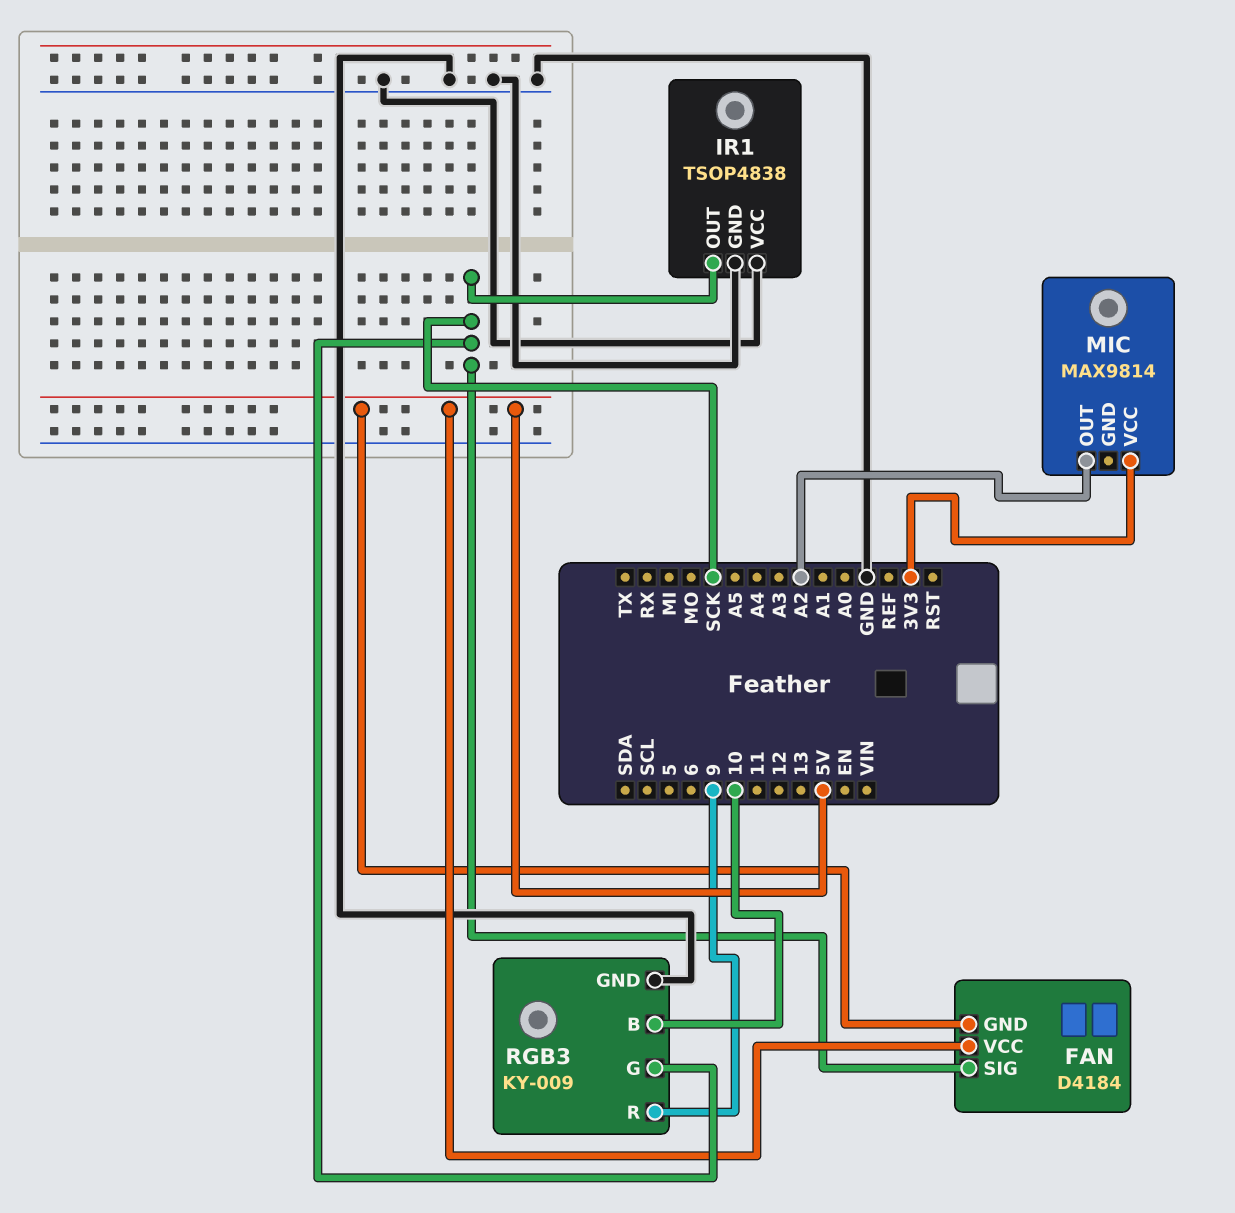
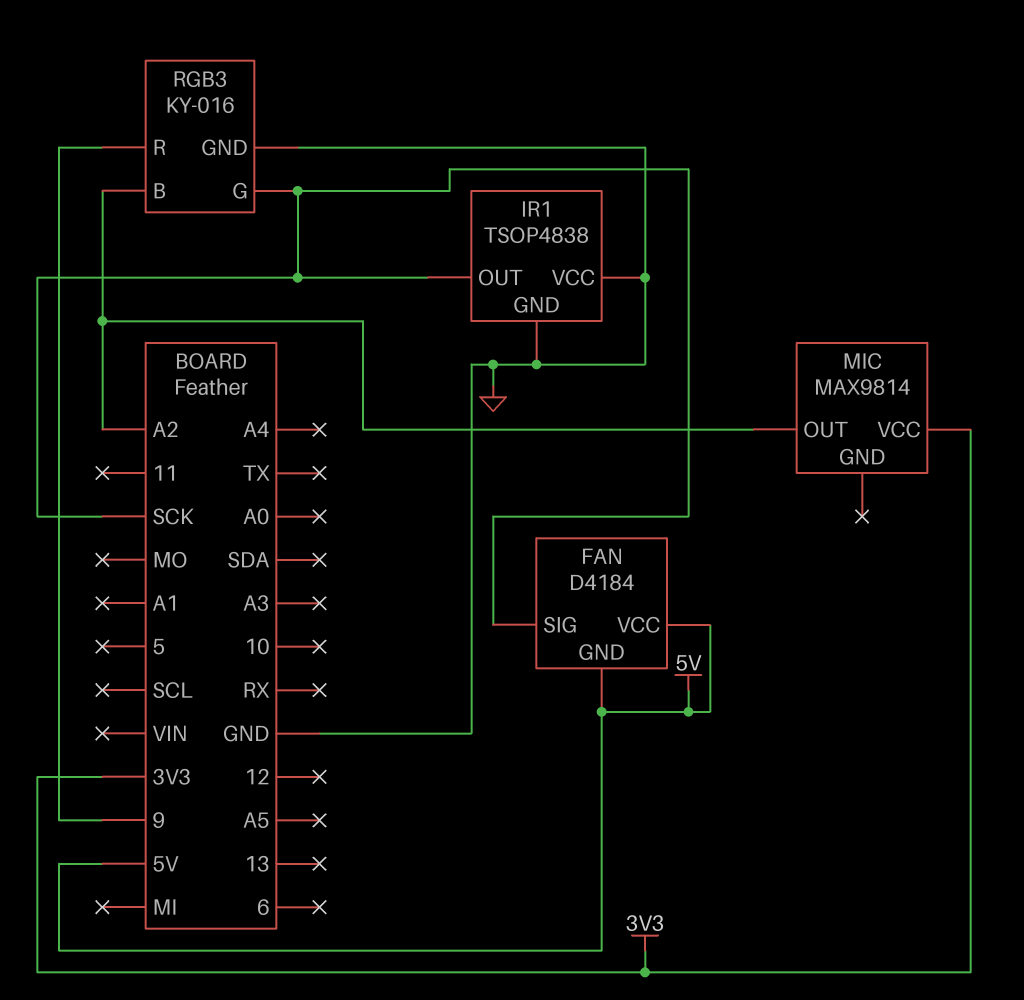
RGB3: KY-009 -> KY-016
RGB3 pin B: 10 -> A2

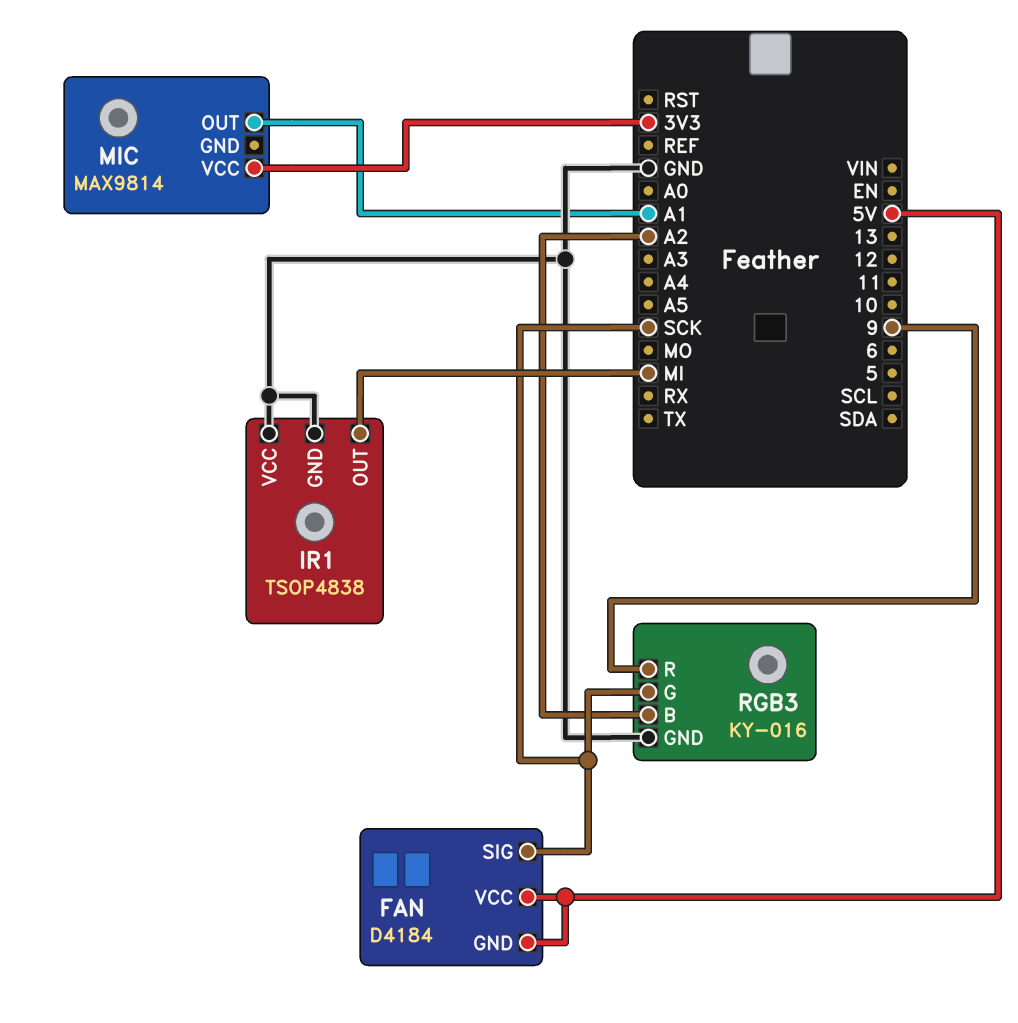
IR1 pin OUT: SCK -> MI
MIC pin OUT: A2 -> A1

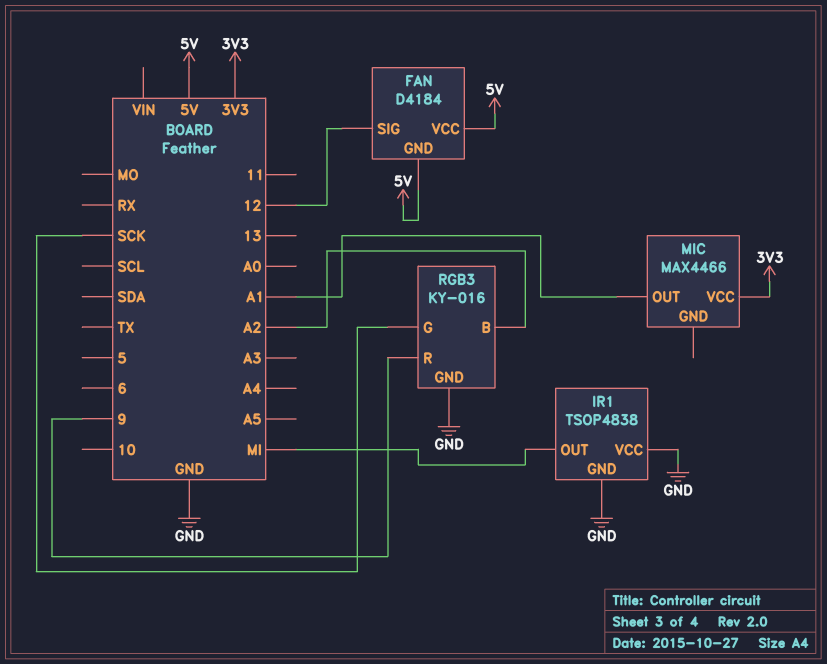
FAN pin SIG: SCK -> 12
MIC: MAX9814 -> MAX4466

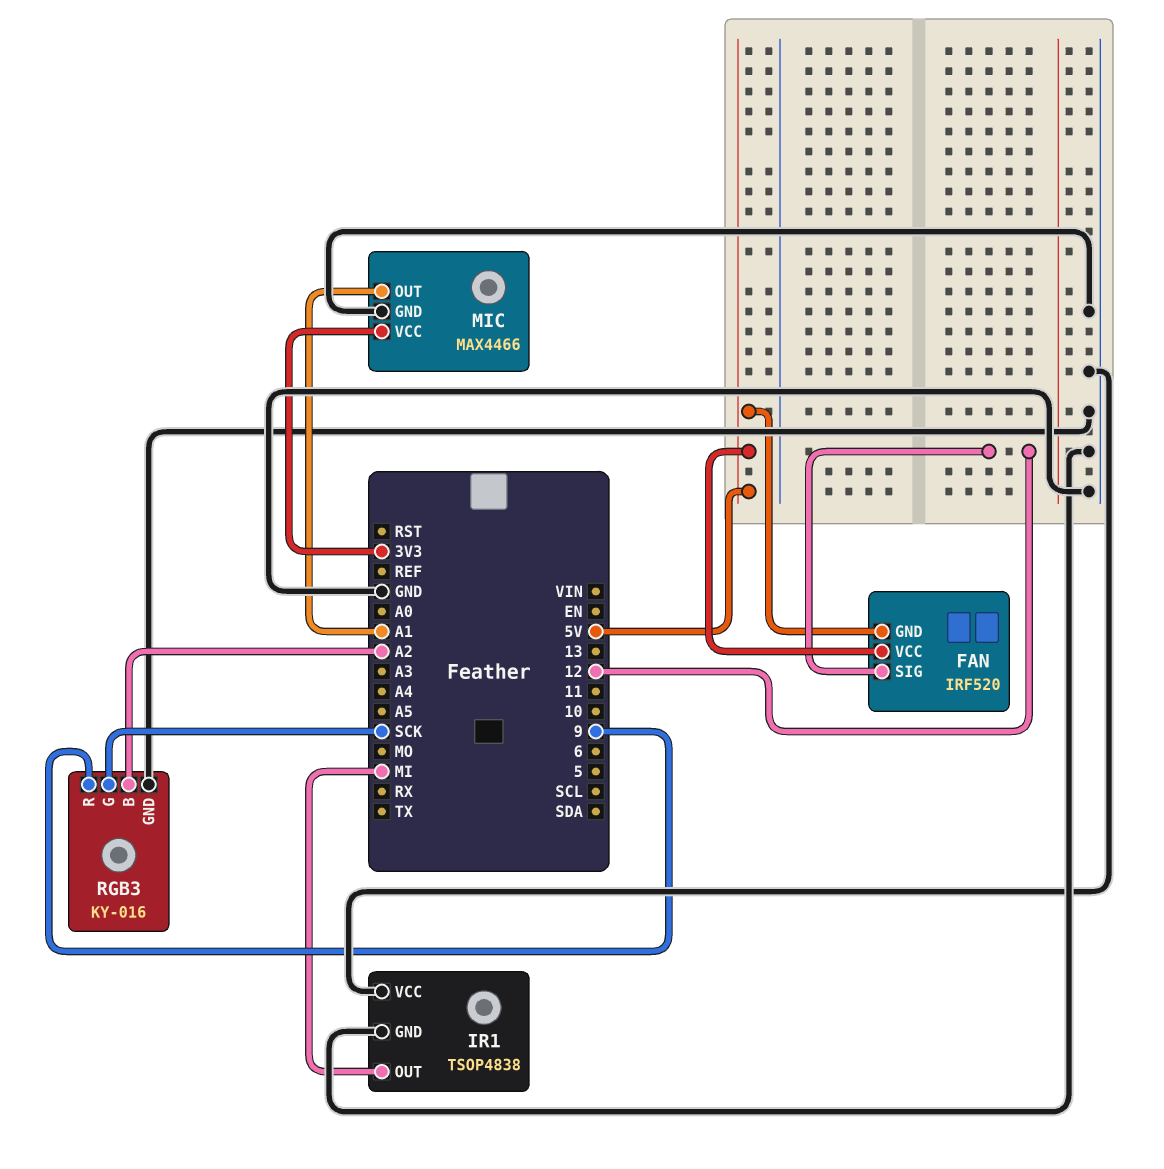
FAN: D4184 -> IRF520
MIC pin GND: none -> GND

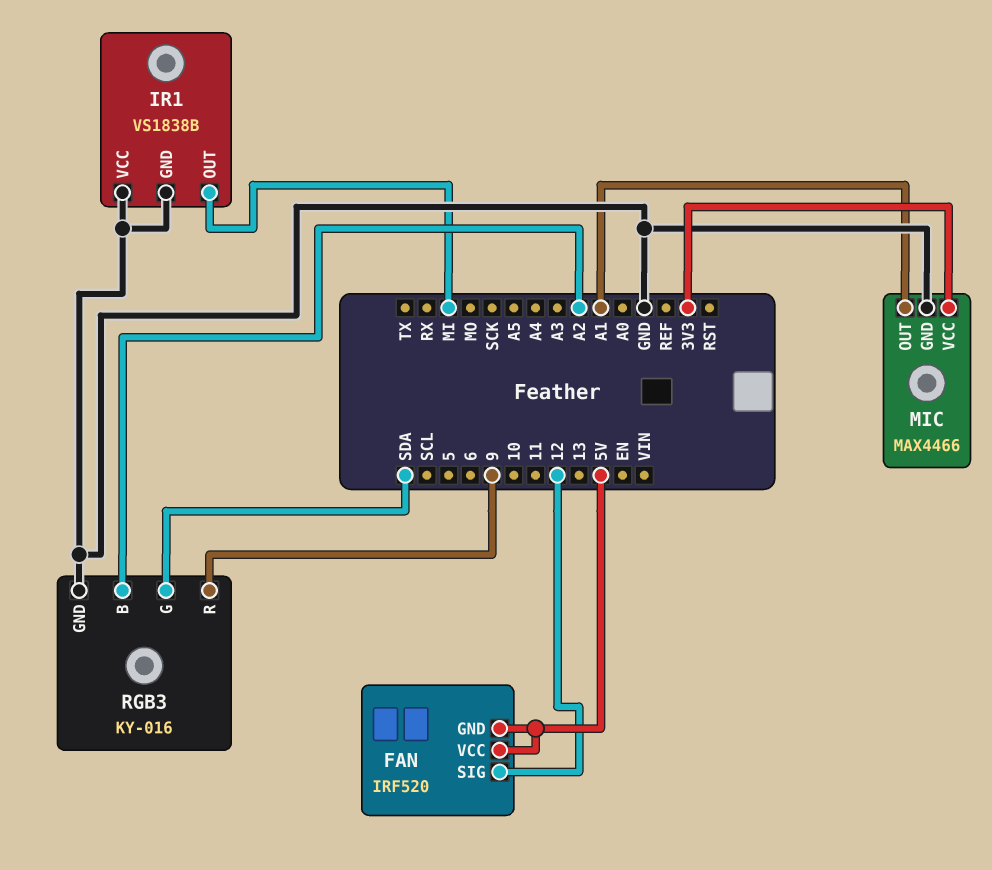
IR1: TSOP4838 -> VS1838B
RGB3 pin G: SCK -> SDA

